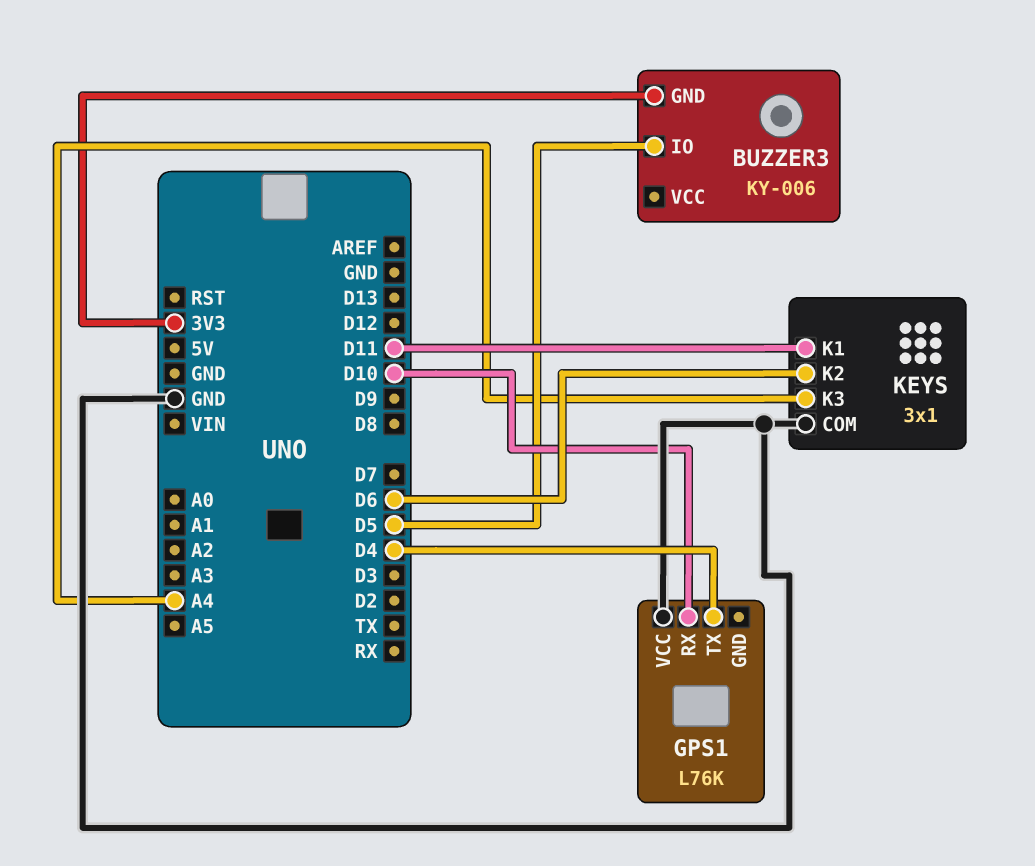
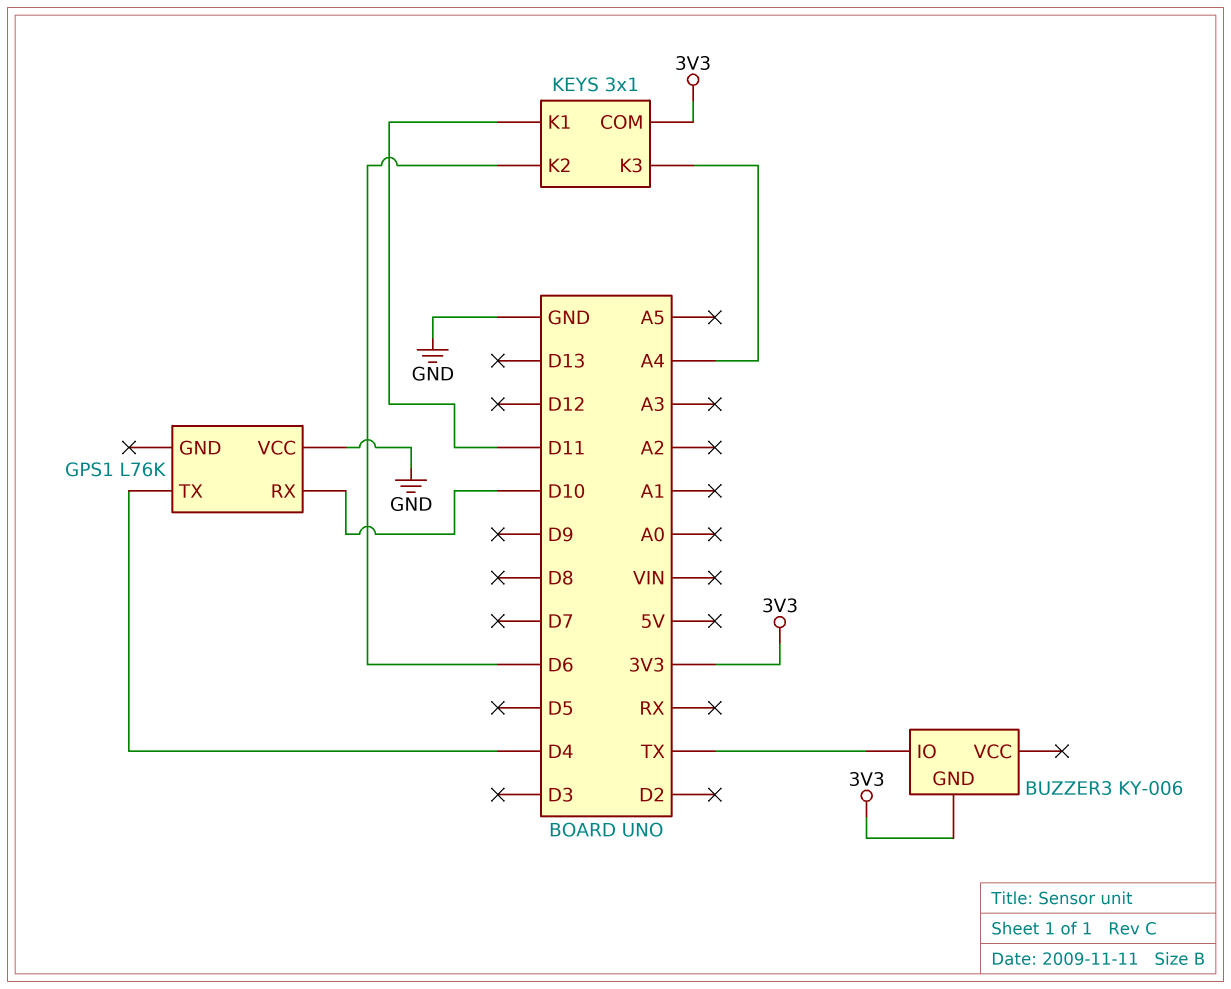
BUZZER3 pin IO: D5 -> TX
KEYS pin COM: GND -> 3V3

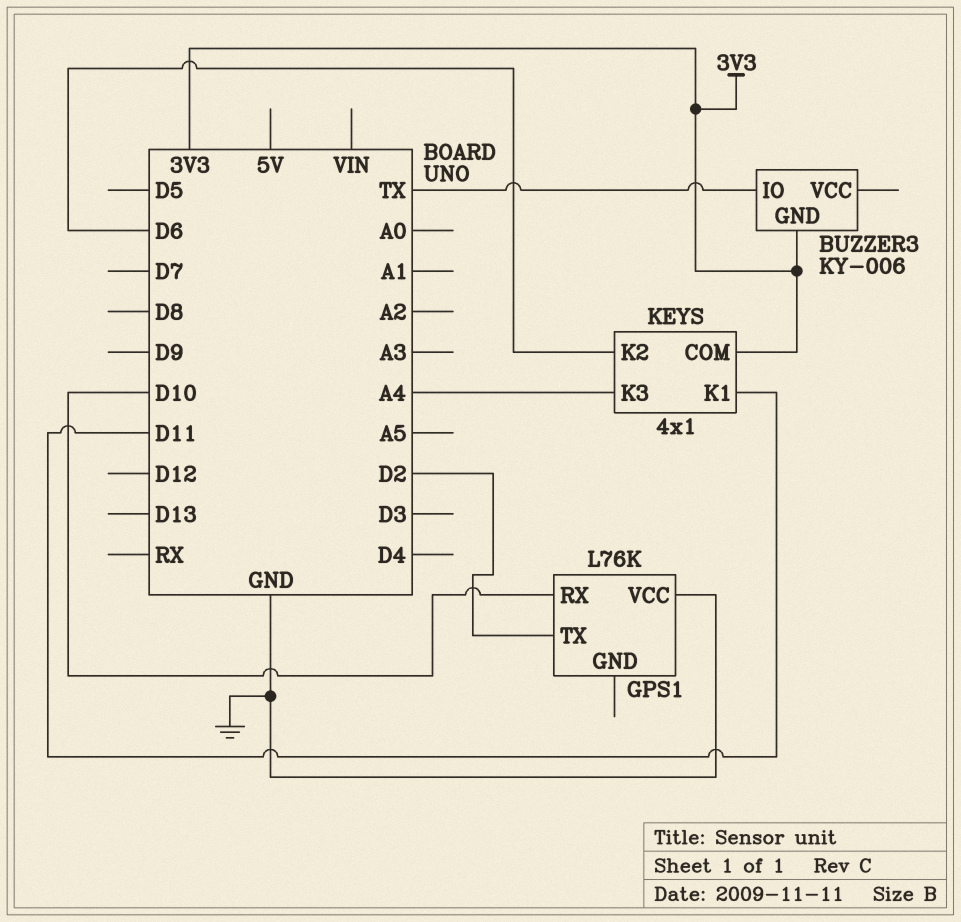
GPS1 pin TX: D4 -> D2
KEYS: 3x1 -> 4x1

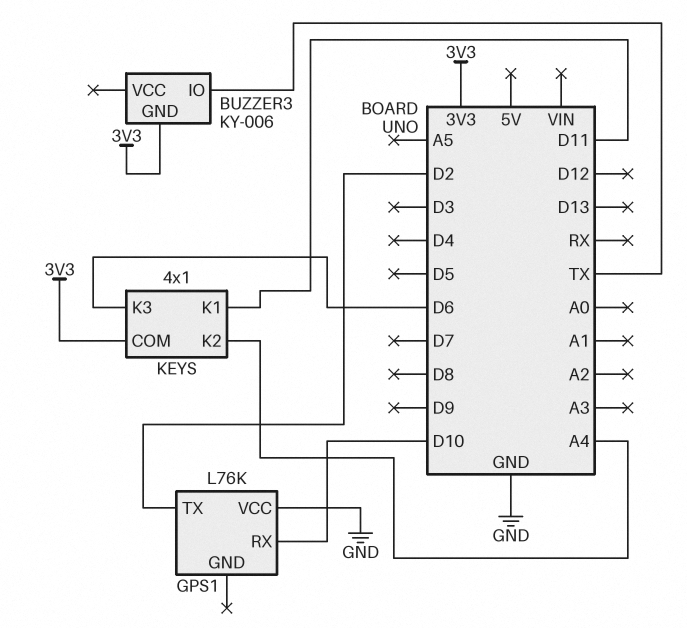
KEYS pin K2: D6 -> A4
KEYS pin K3: A4 -> D6

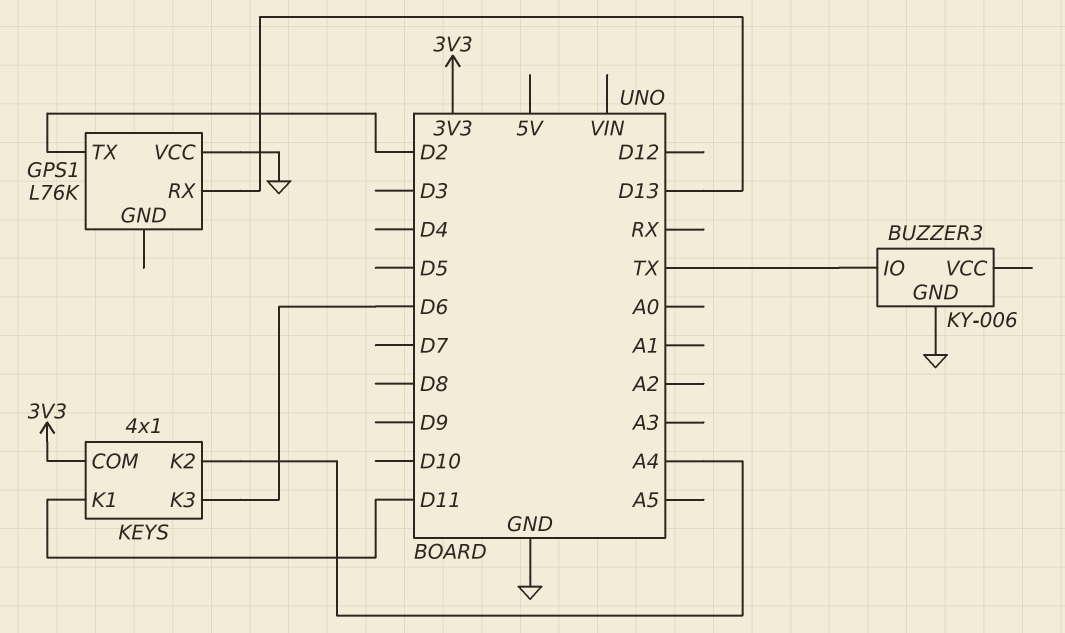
BUZZER3 pin GND: 3V3 -> GND
GPS1 pin RX: D10 -> D13

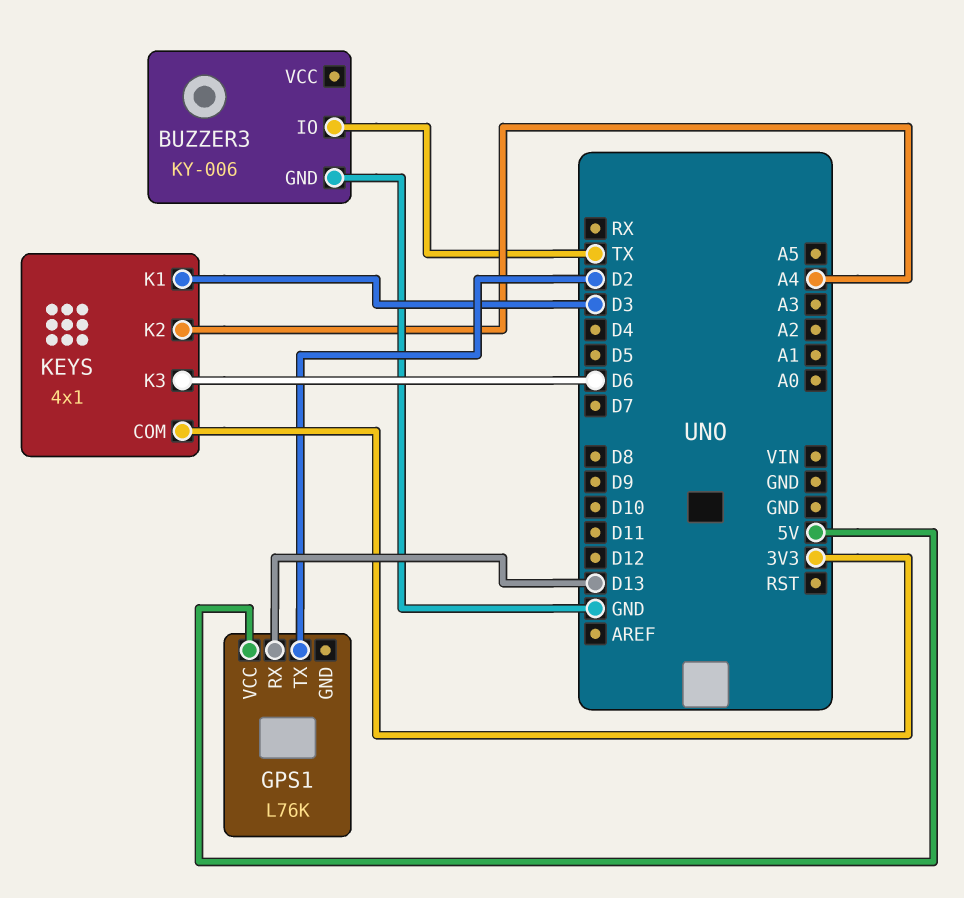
GPS1 pin VCC: GND -> 5V
KEYS pin K1: D11 -> D3

